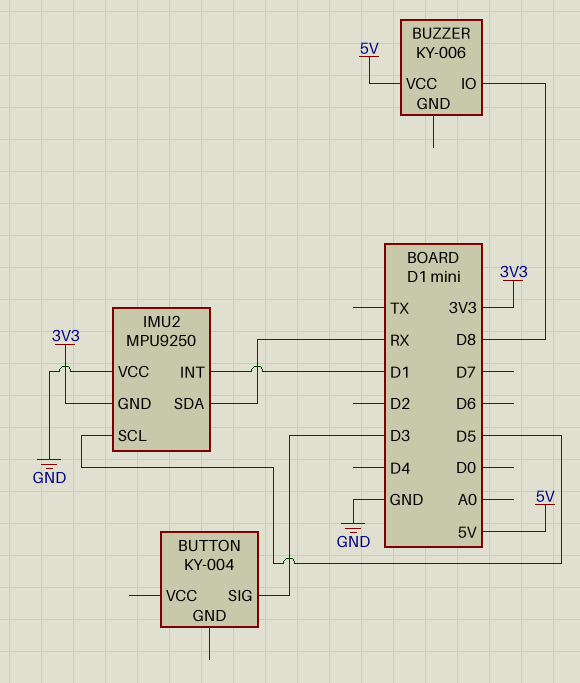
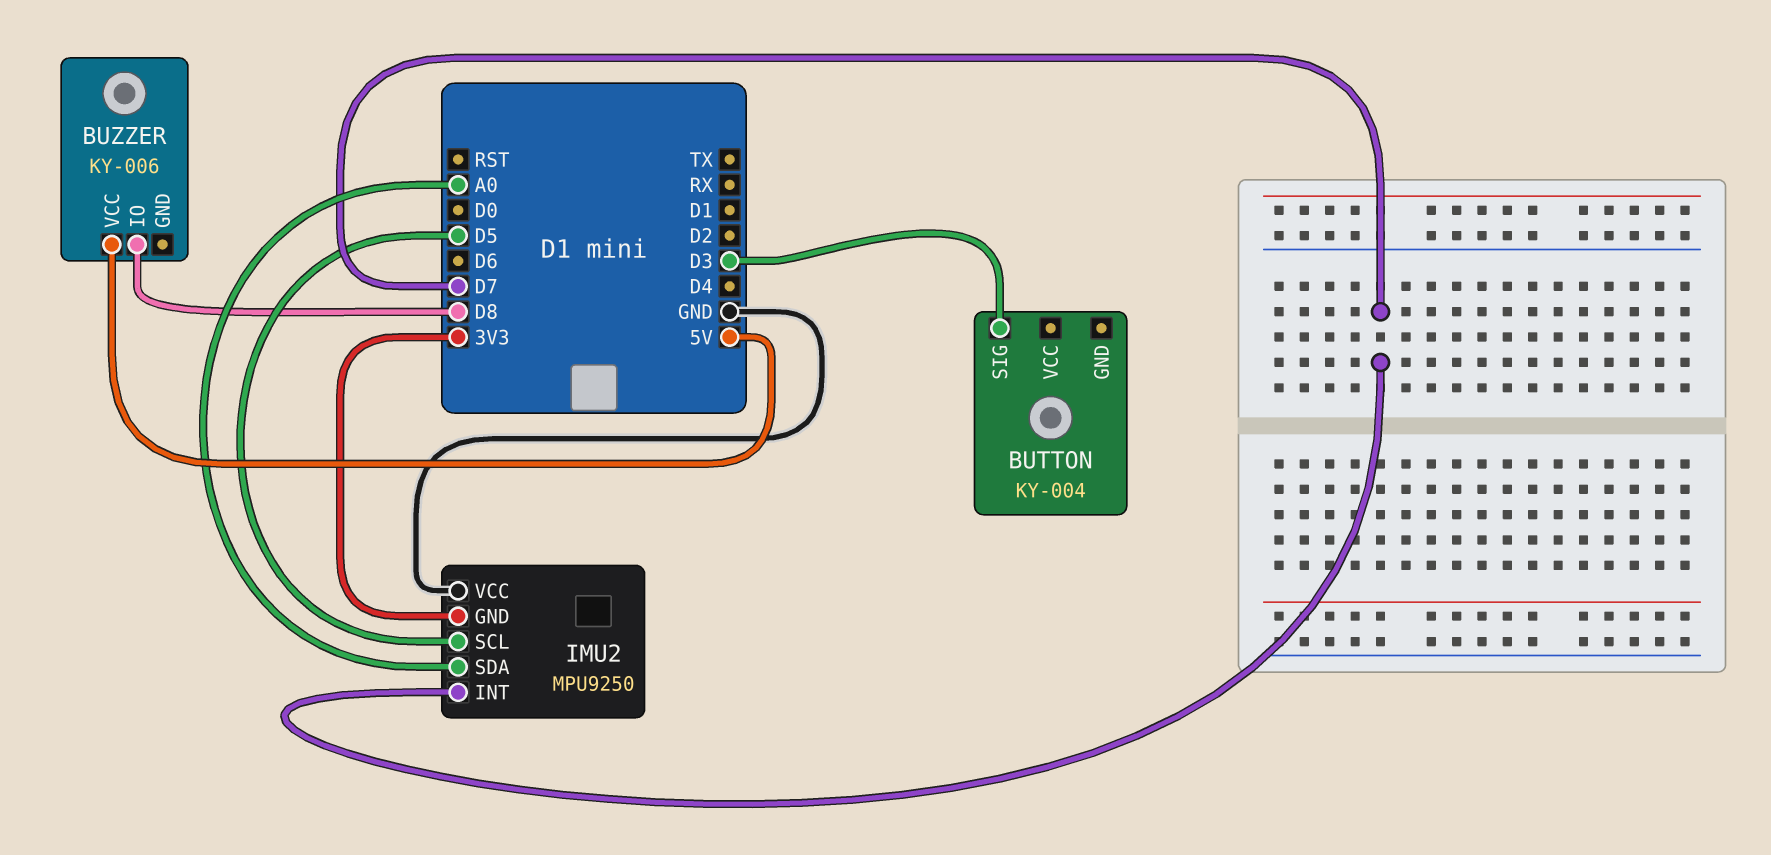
IMU2 pin INT: D1 -> D7
IMU2 pin SDA: RX -> A0

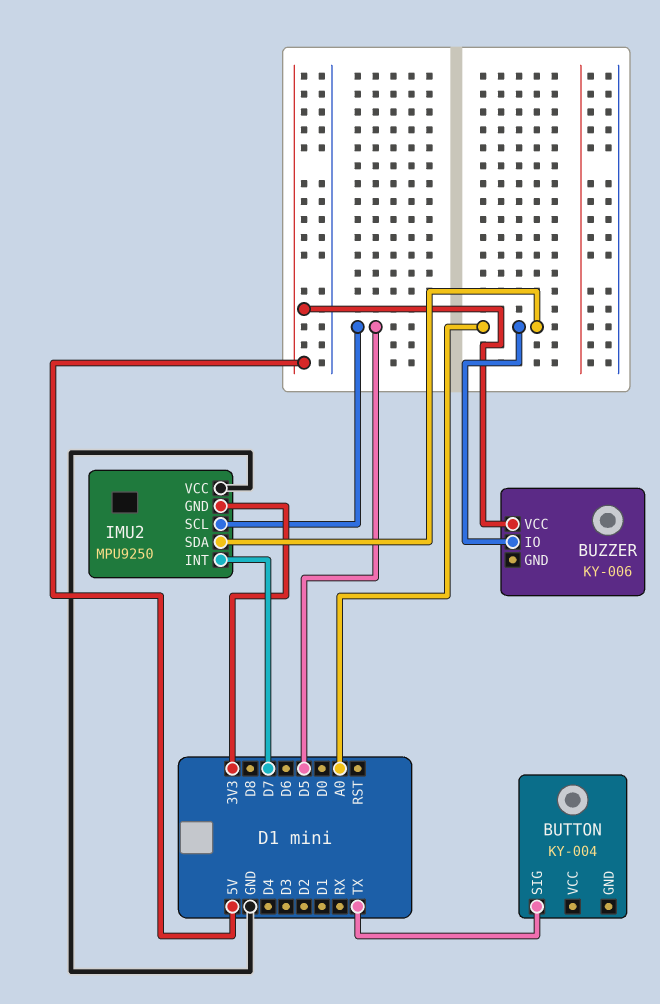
BUTTON pin SIG: D3 -> TX
BUZZER pin IO: D8 -> A0

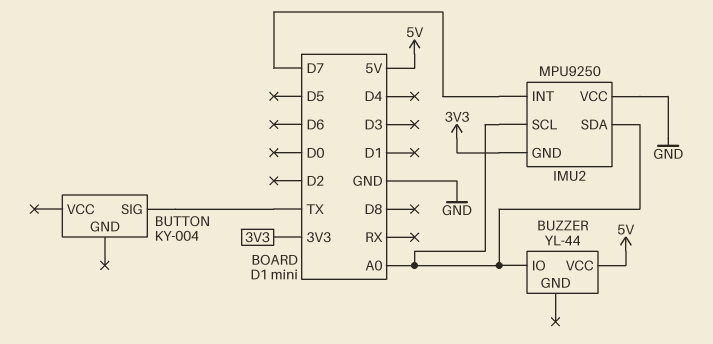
BUZZER: KY-006 -> YL-44
IMU2 pin SCL: D5 -> A0

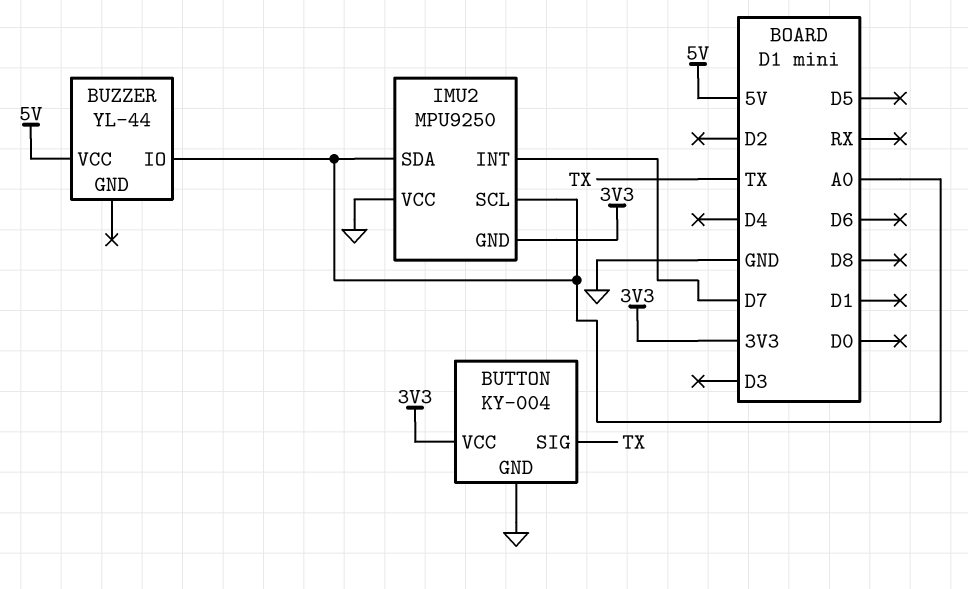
BUTTON pin GND: none -> GND
BUTTON pin VCC: none -> 3V3

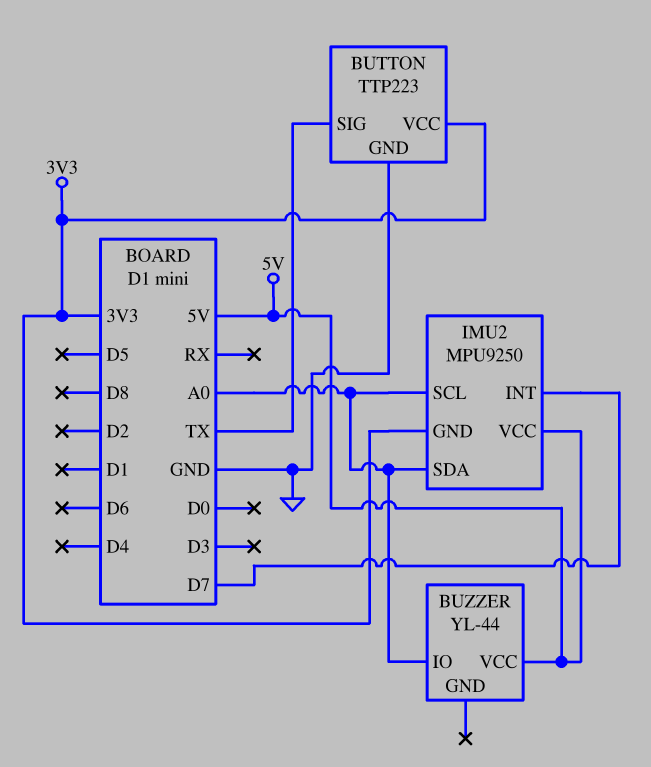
BUTTON: KY-004 -> TTP223
IMU2 pin VCC: GND -> 5V

